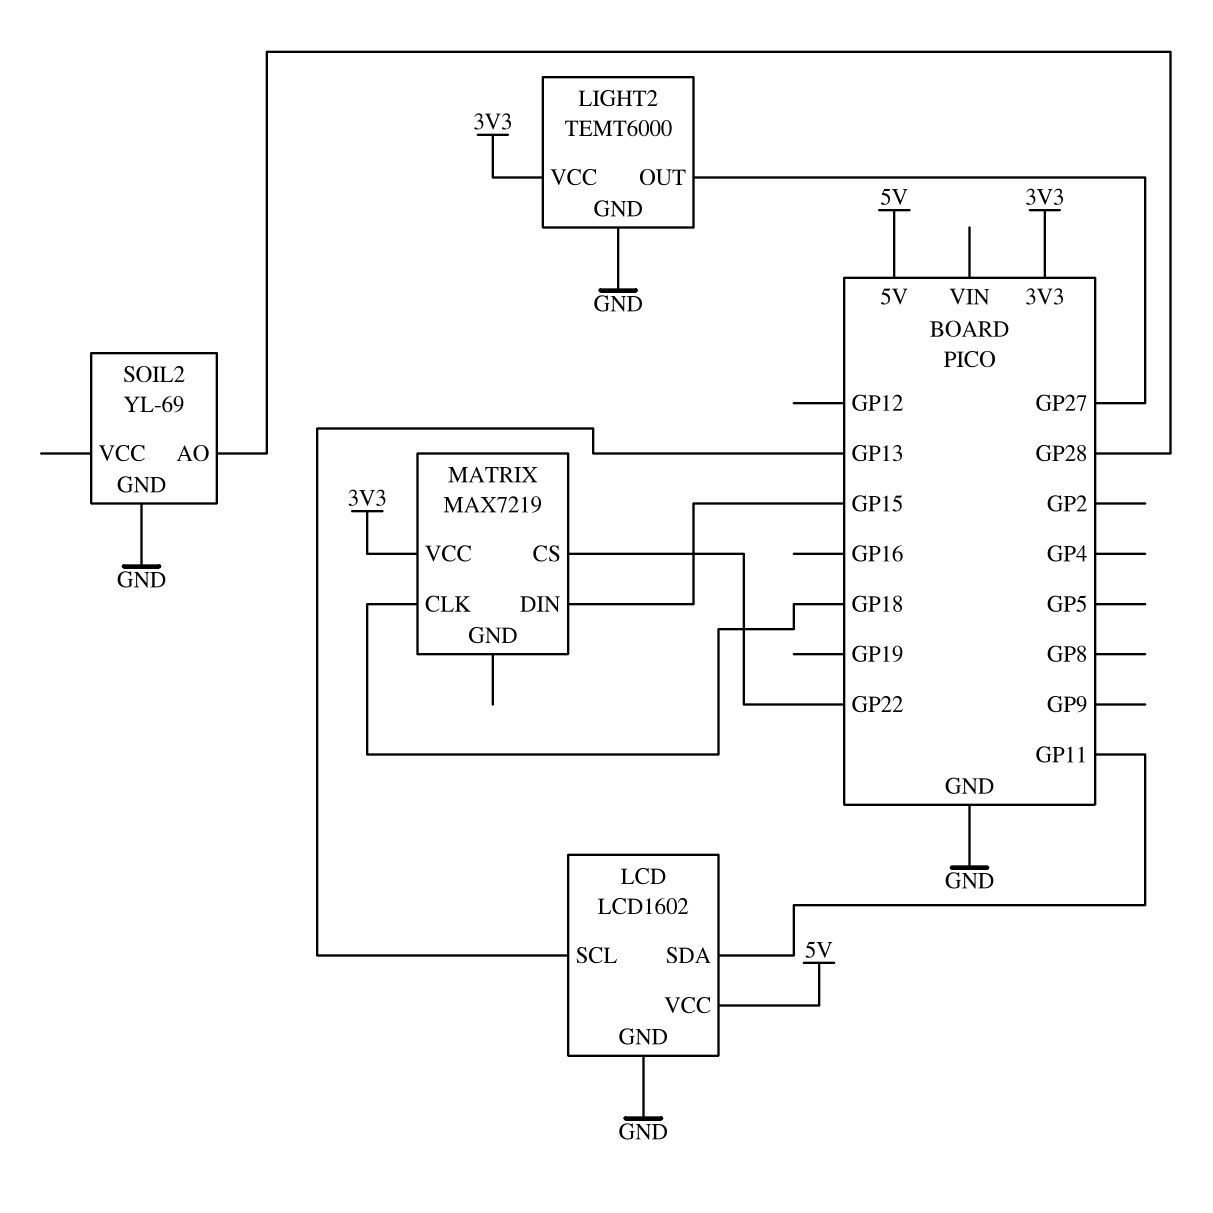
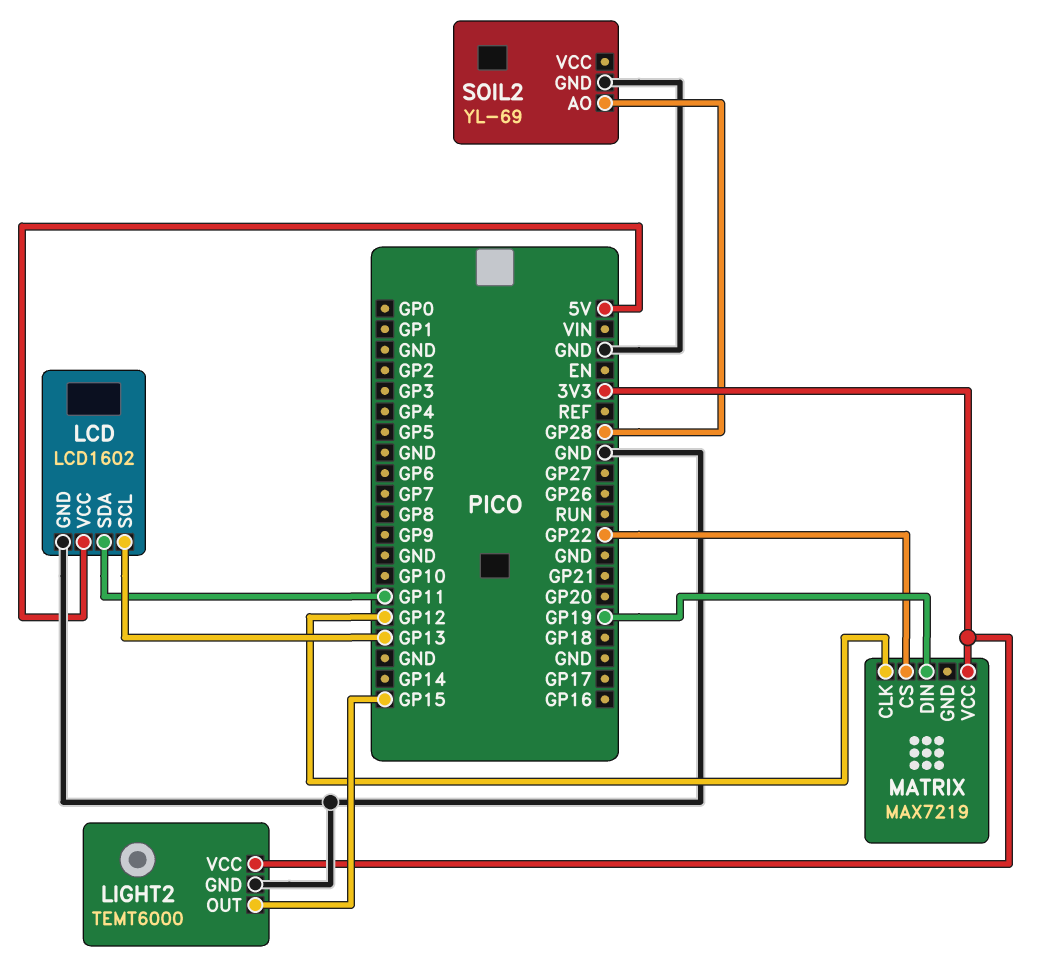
LIGHT2 pin OUT: GP27 -> GP15
MATRIX pin CLK: GP18 -> GP12
MATRIX pin DIN: GP15 -> GP19

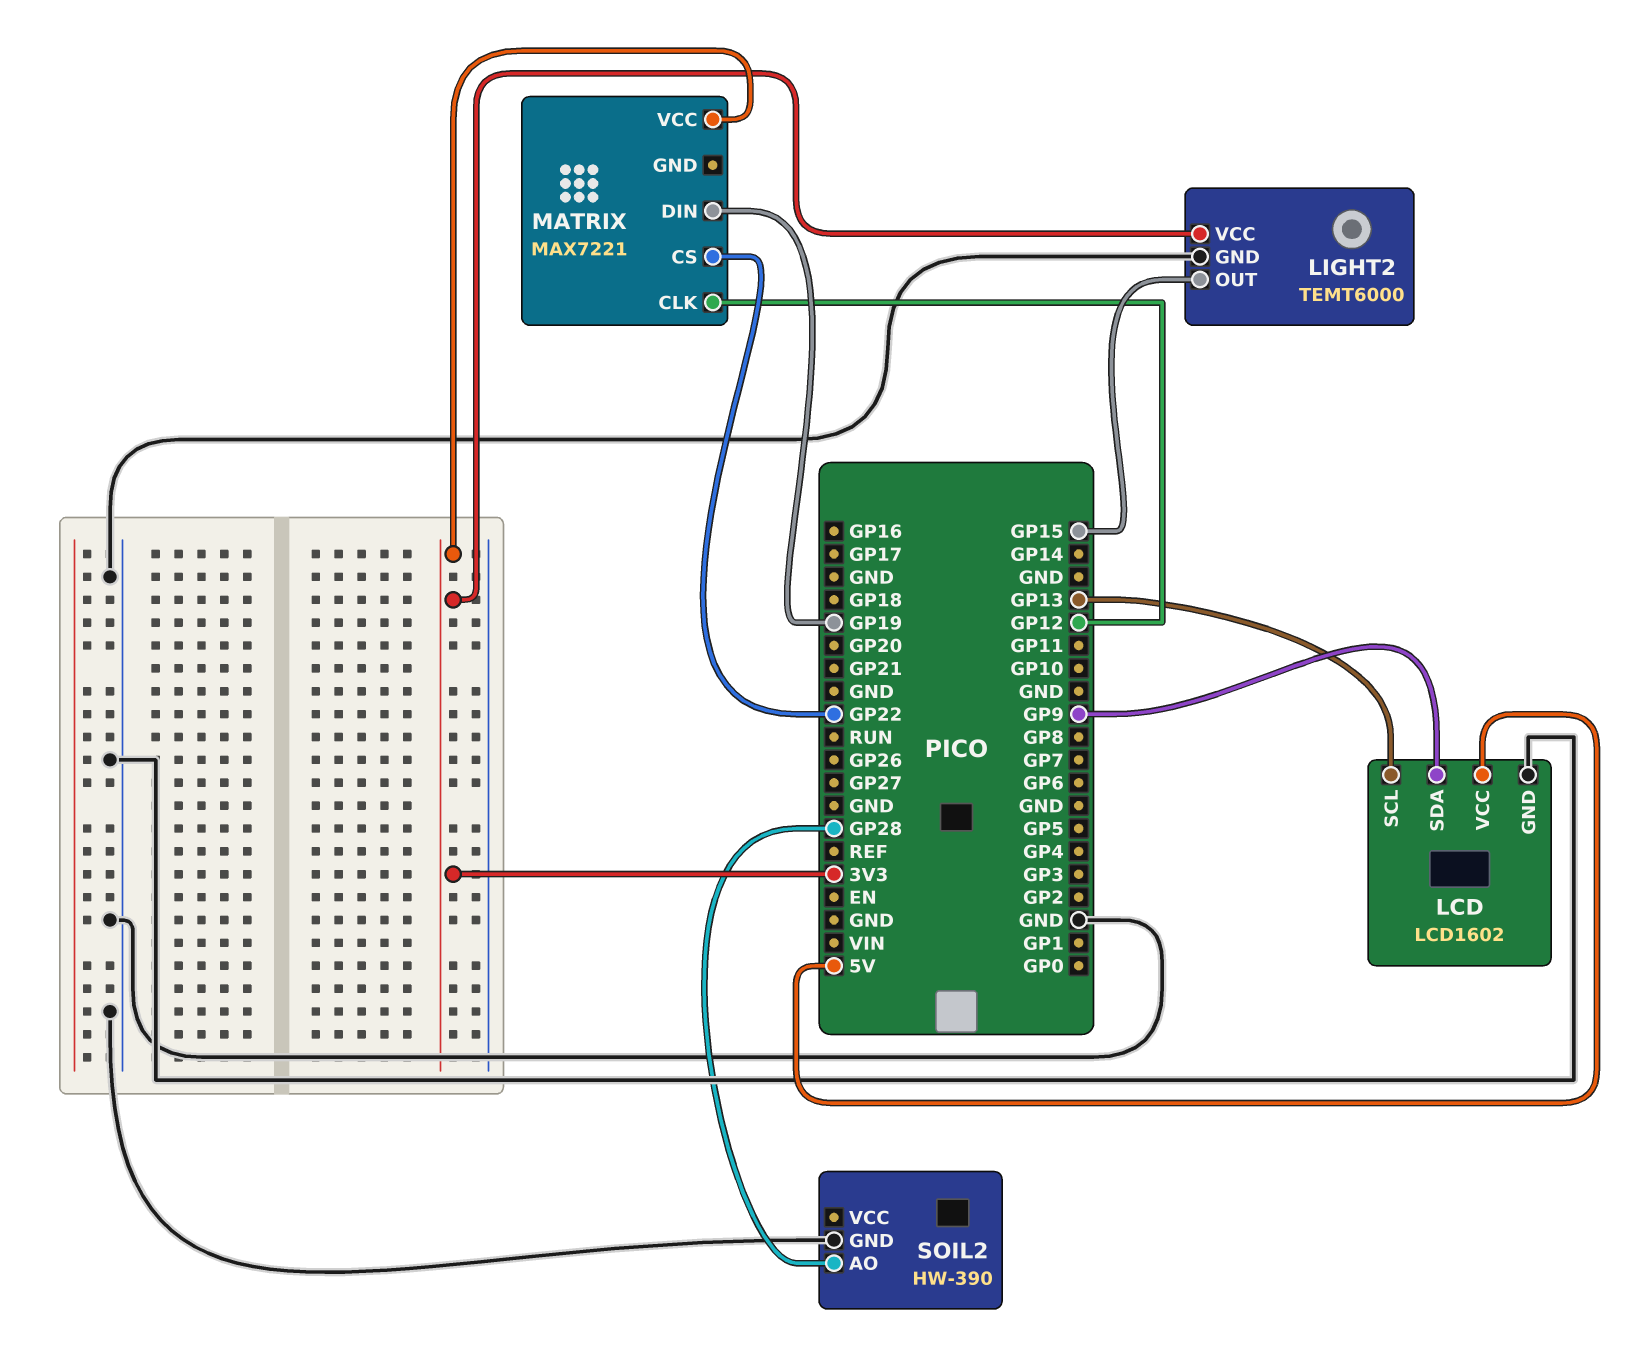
LCD pin SDA: GP11 -> GP9
MATRIX: MAX7219 -> MAX7221
SOIL2: YL-69 -> HW-390

